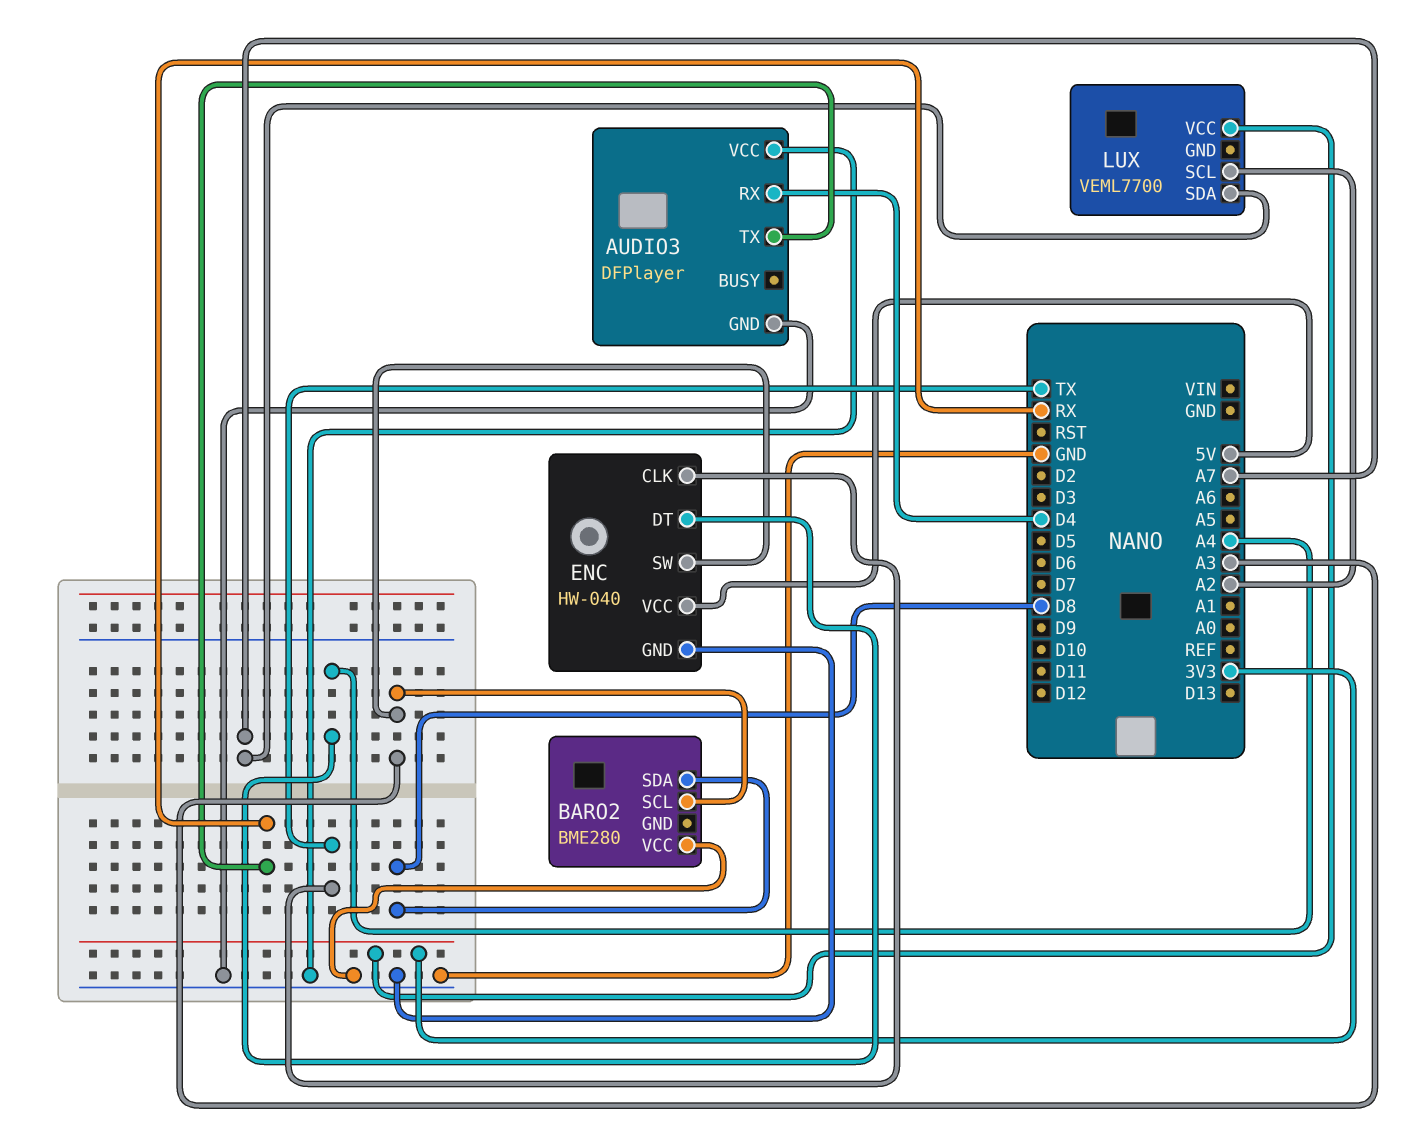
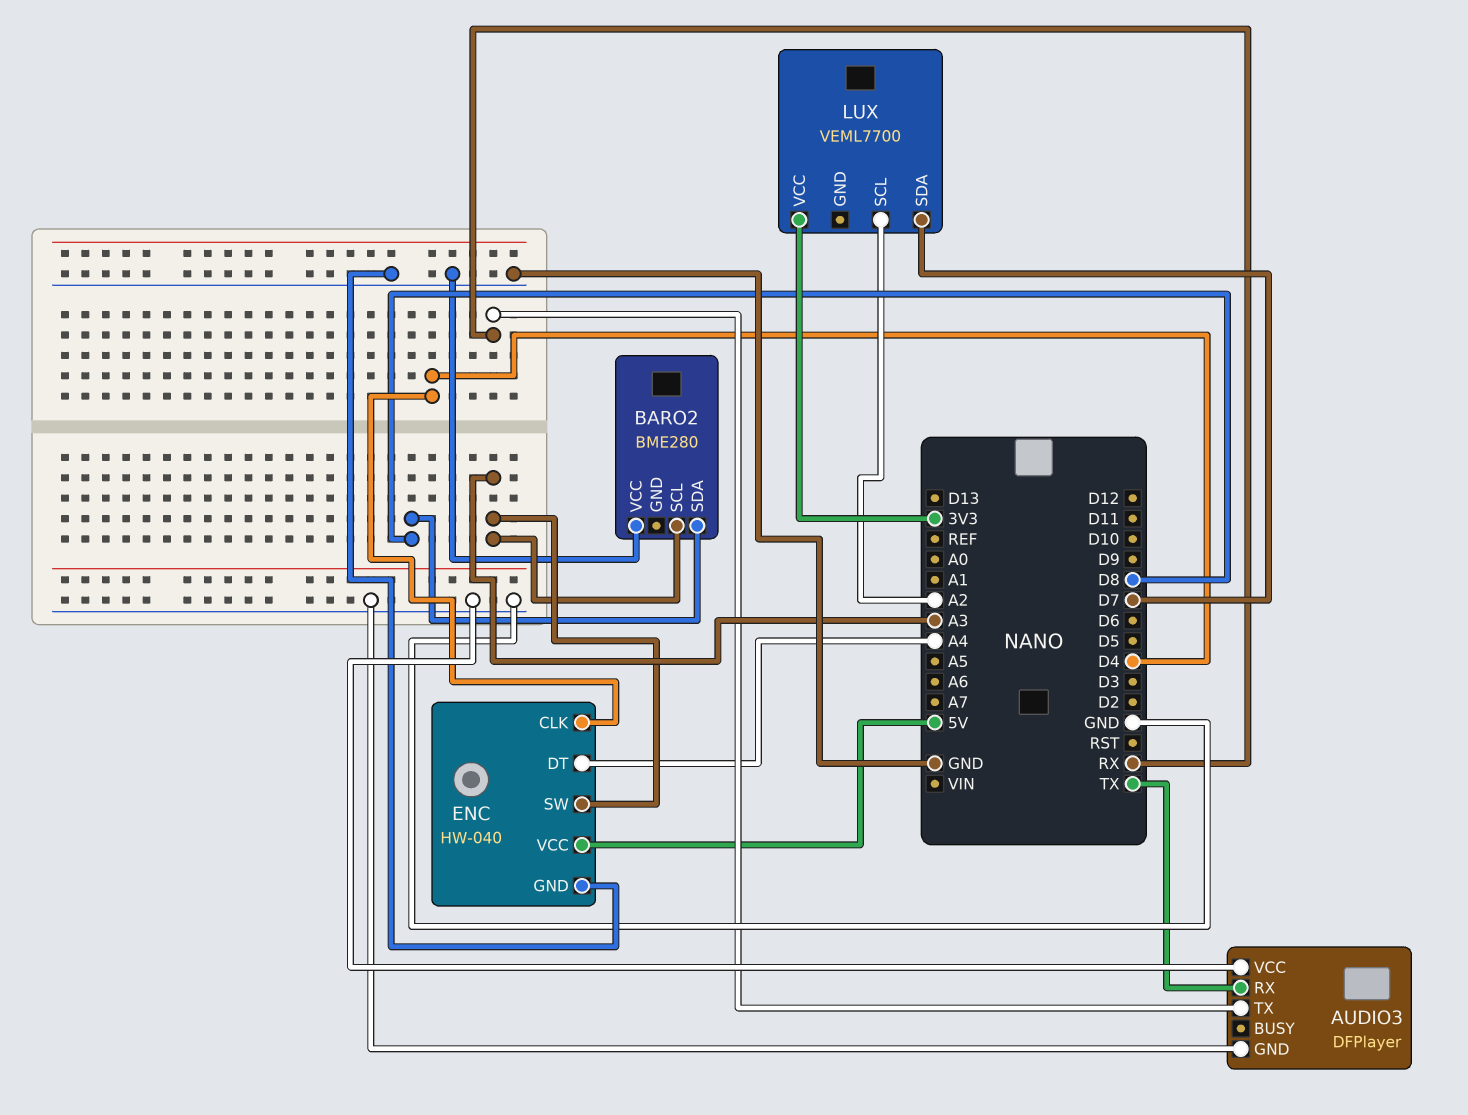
AUDIO3 pin RX: D4 -> TX
ENC pin CLK: TX -> D4
LUX pin SDA: A7 -> D7

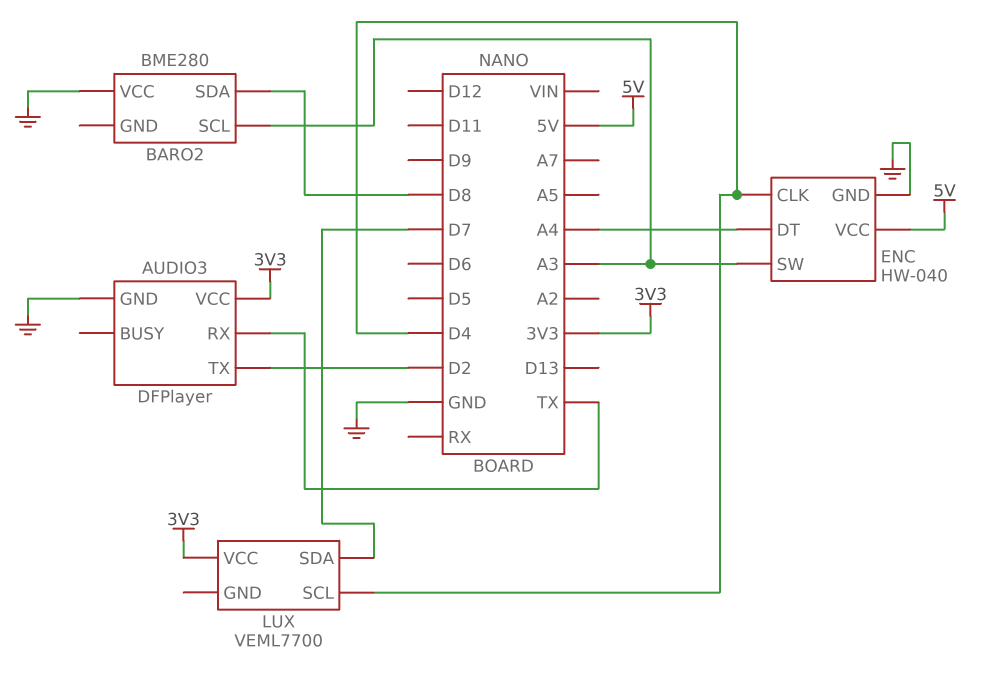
AUDIO3 pin TX: RX -> D2
AUDIO3 pin VCC: GND -> 3V3
LUX pin SCL: A2 -> D4

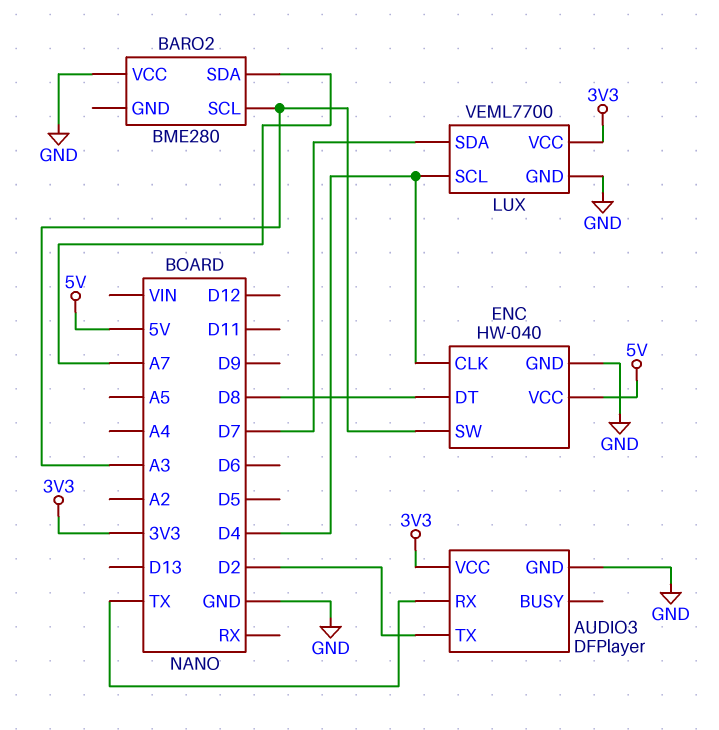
BARO2 pin SDA: D8 -> A7
ENC pin DT: A4 -> D8
LUX pin GND: none -> GND

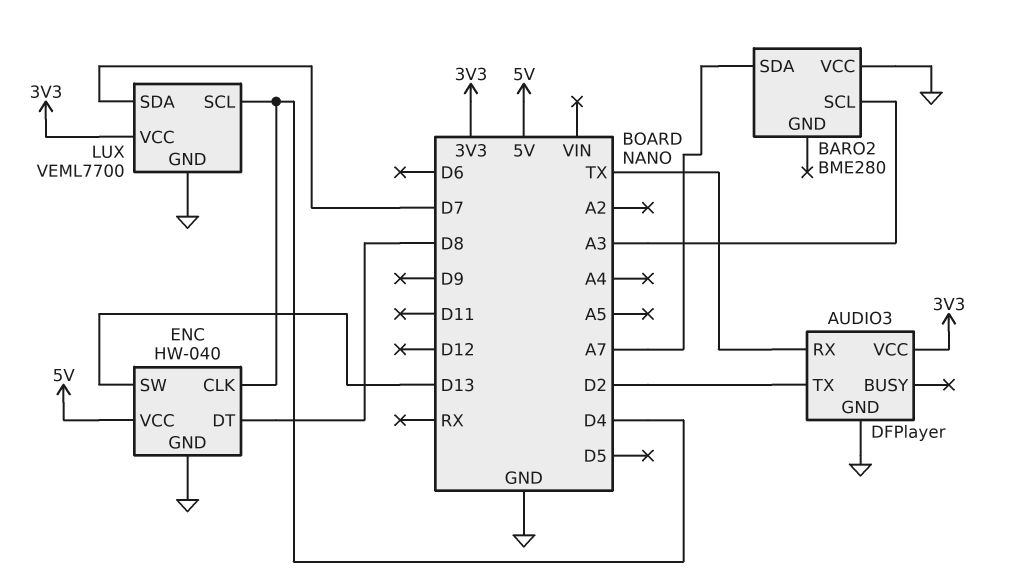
ENC pin SW: A3 -> D13

